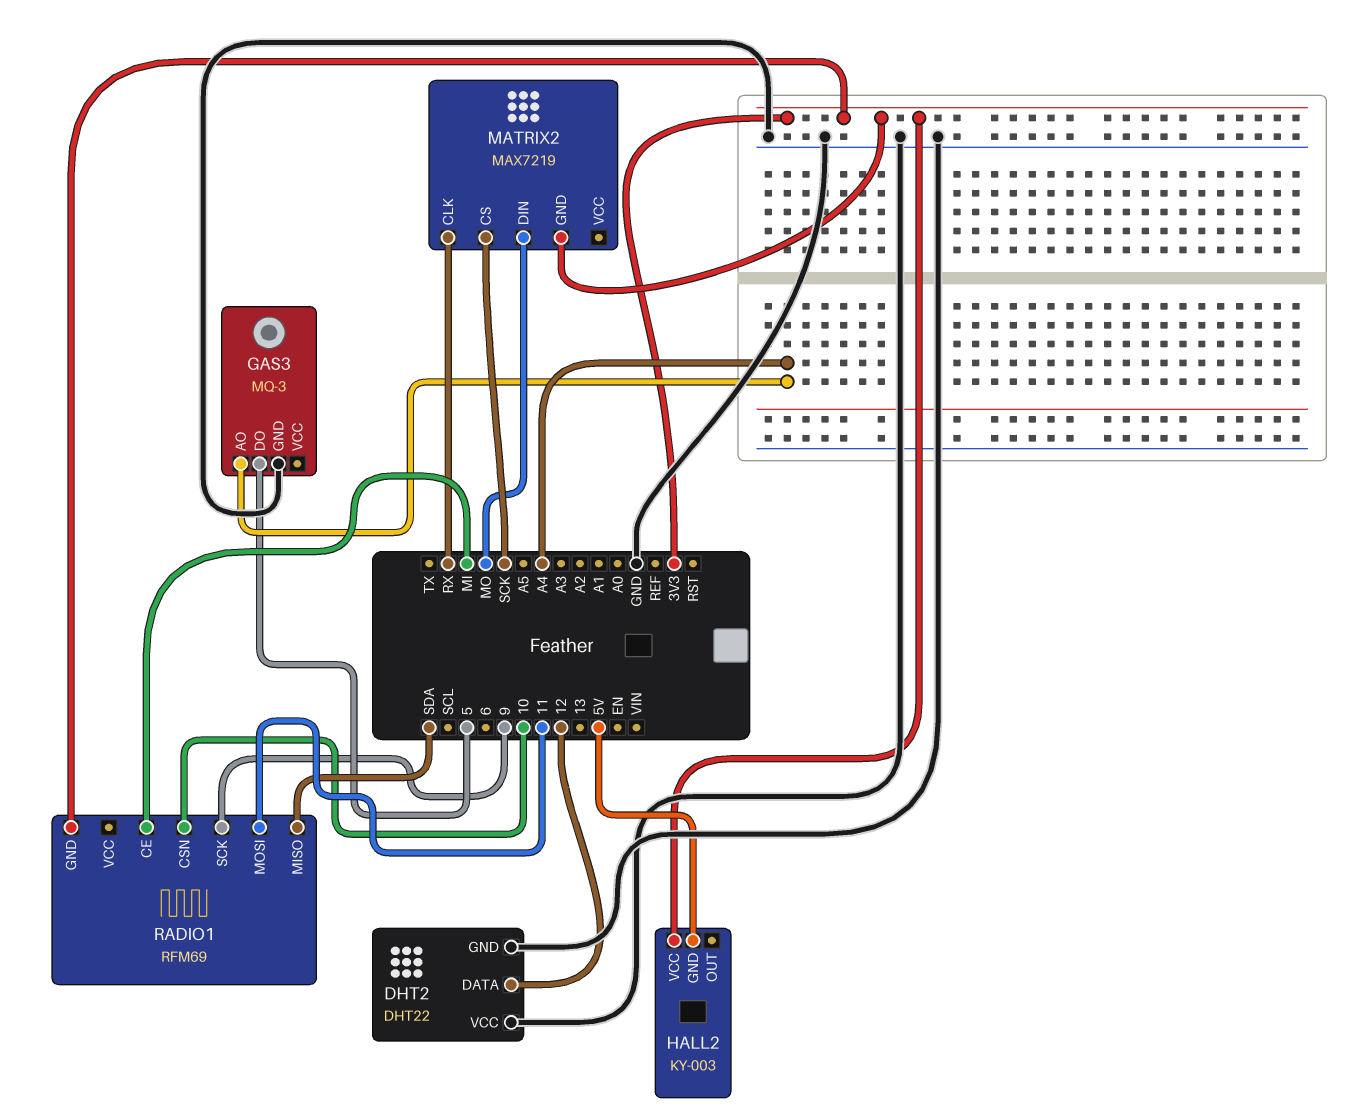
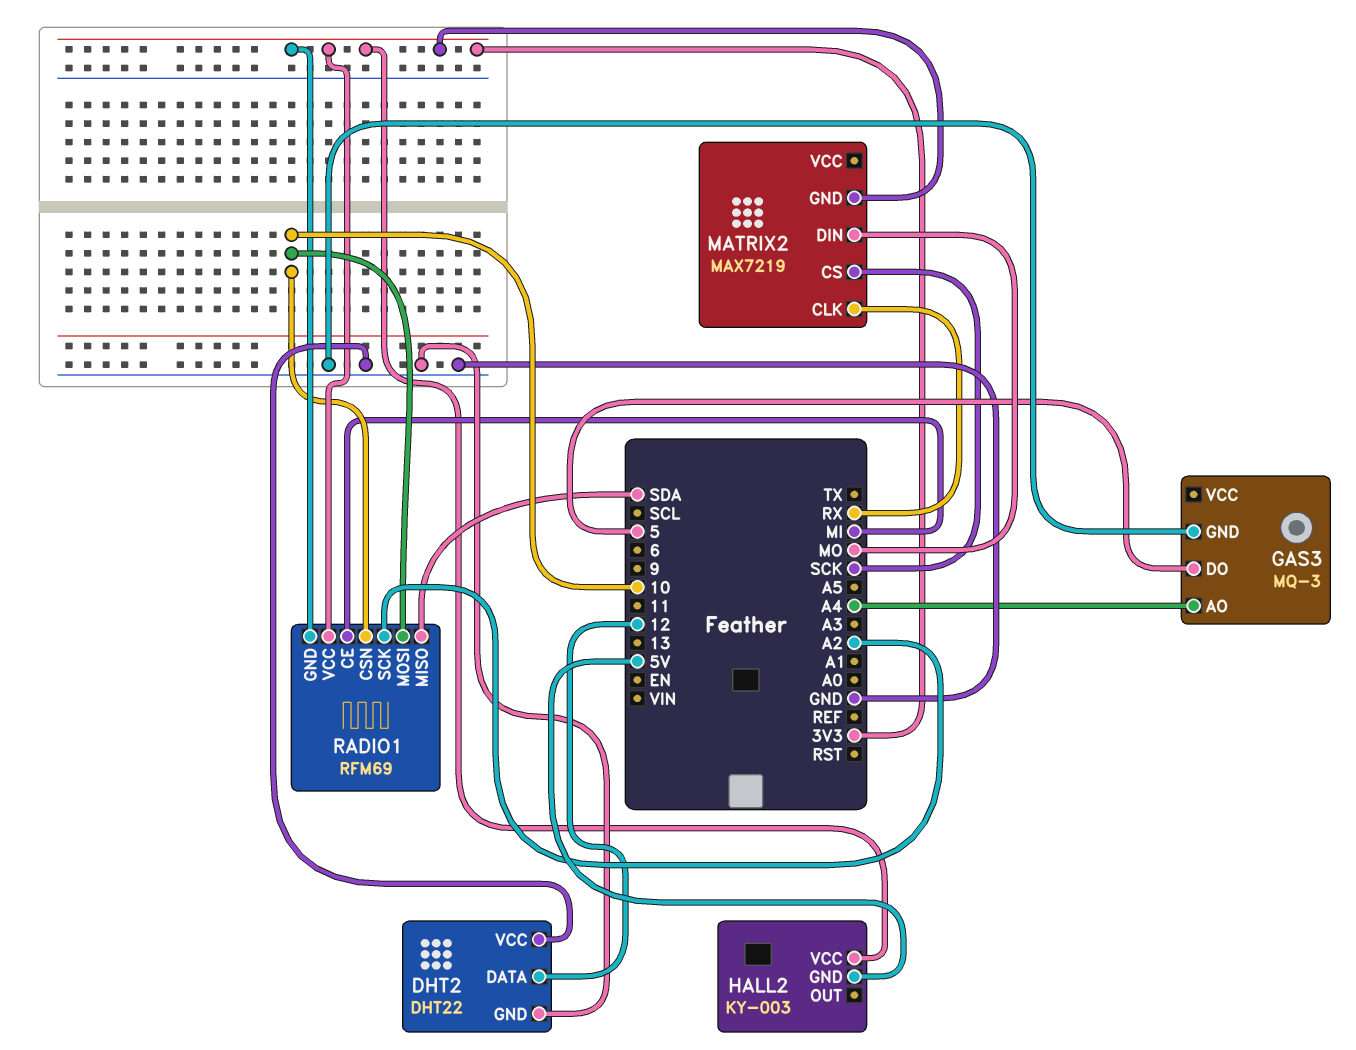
RADIO1 pin MOSI: 11 -> 10
RADIO1 pin SCK: 9 -> A2
RADIO1 pin VCC: none -> 3V3

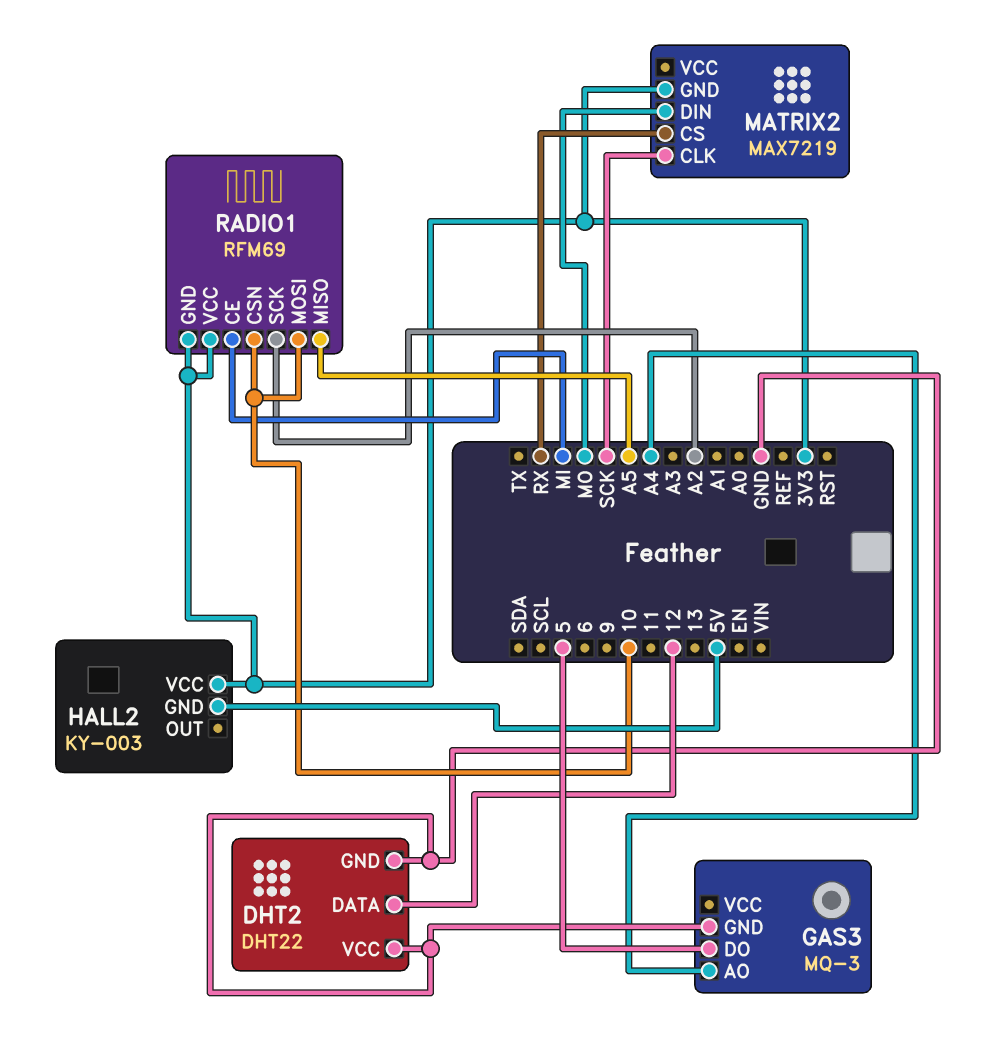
MATRIX2 pin CLK: RX -> SCK
MATRIX2 pin CS: SCK -> RX
RADIO1 pin MISO: SDA -> A5

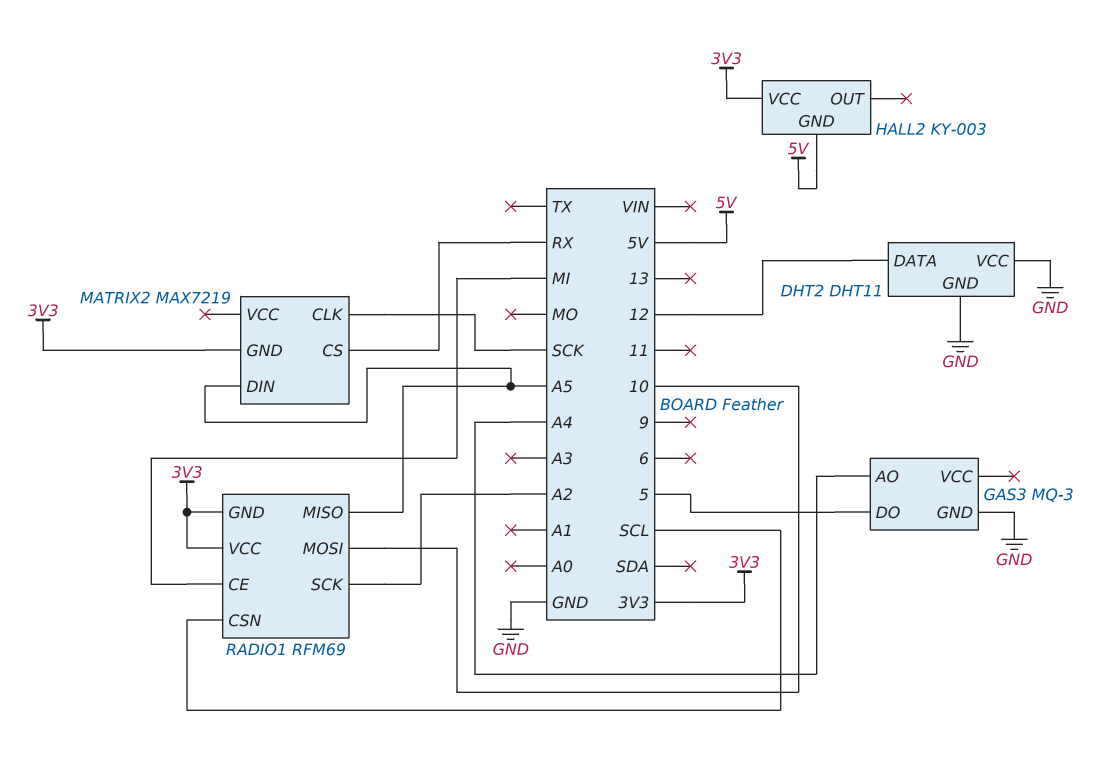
DHT2: DHT22 -> DHT11
MATRIX2 pin DIN: MO -> A5
RADIO1 pin CSN: 10 -> SCL

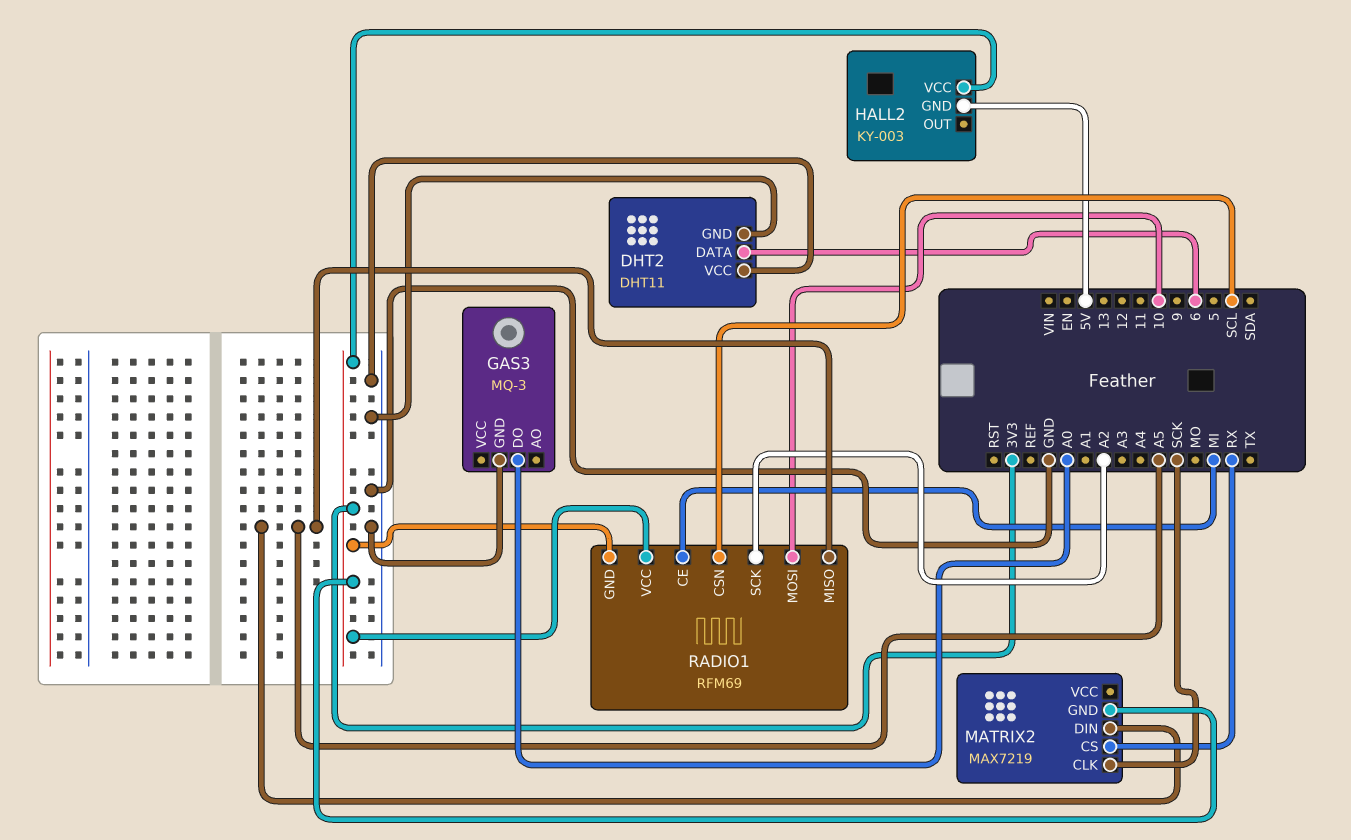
DHT2 pin DATA: 12 -> 6
GAS3 pin AO: A4 -> none
GAS3 pin DO: 5 -> A0

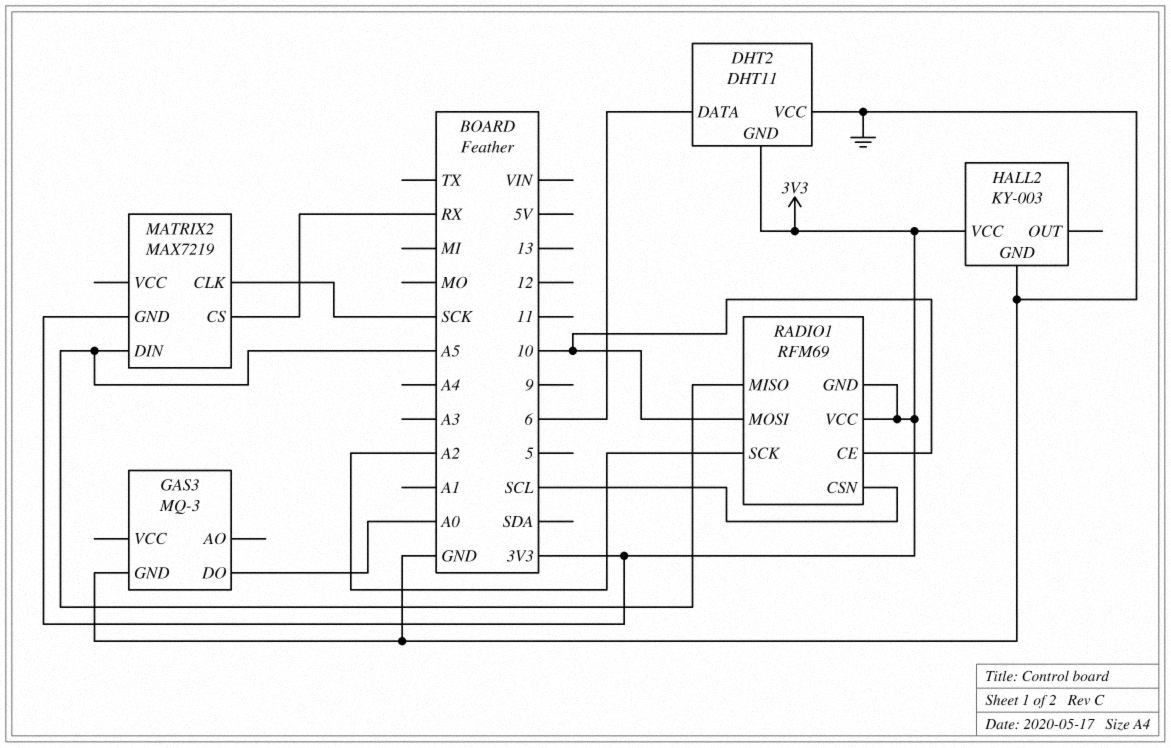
DHT2 pin GND: GND -> 3V3
HALL2 pin GND: 5V -> GND
RADIO1 pin CE: MI -> 10

